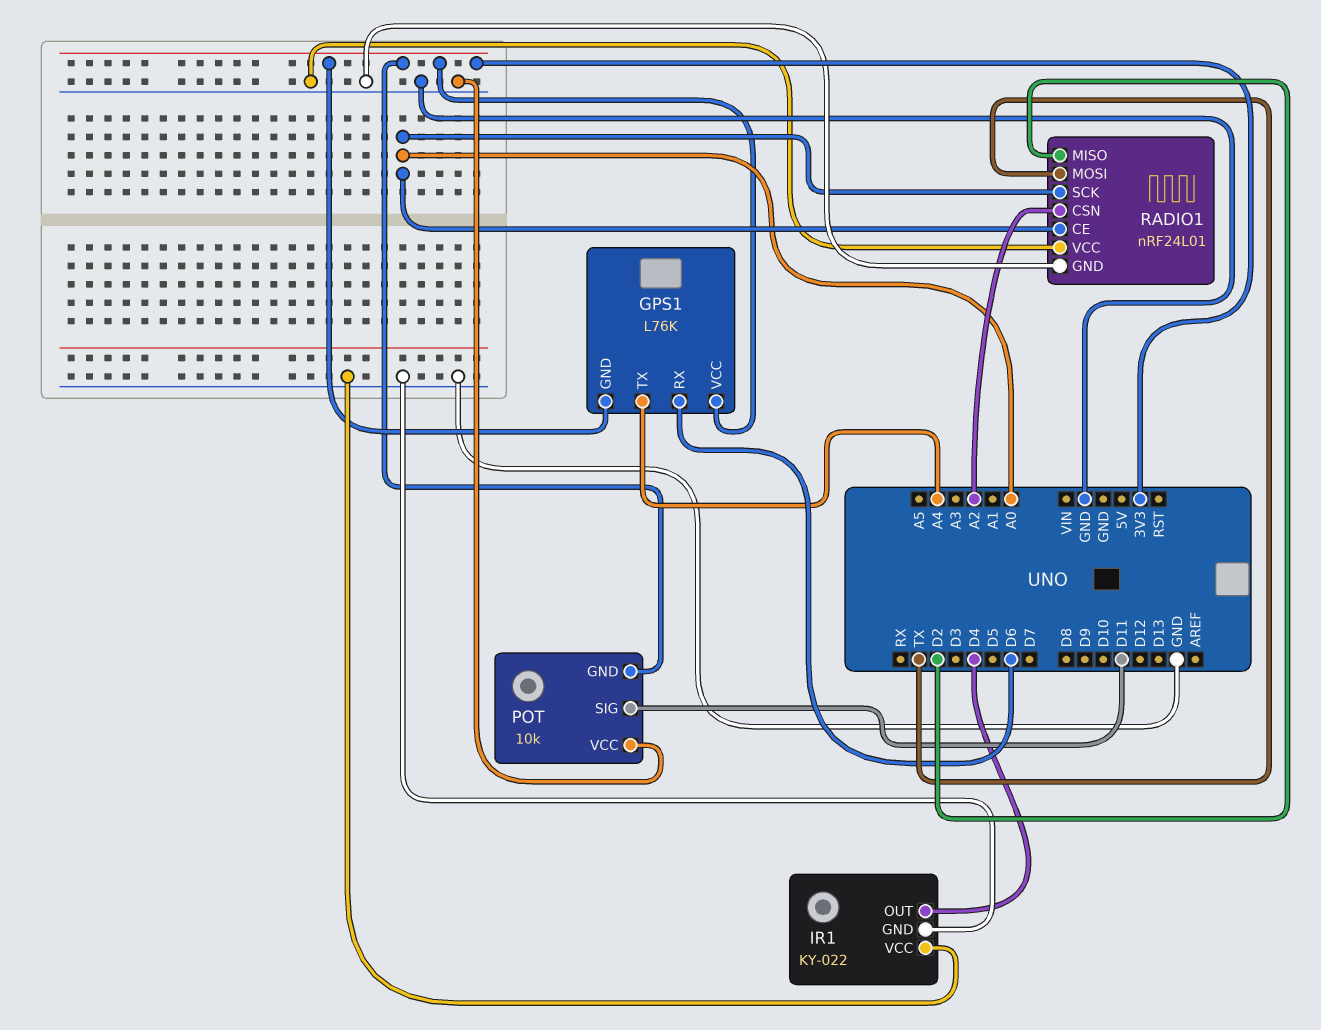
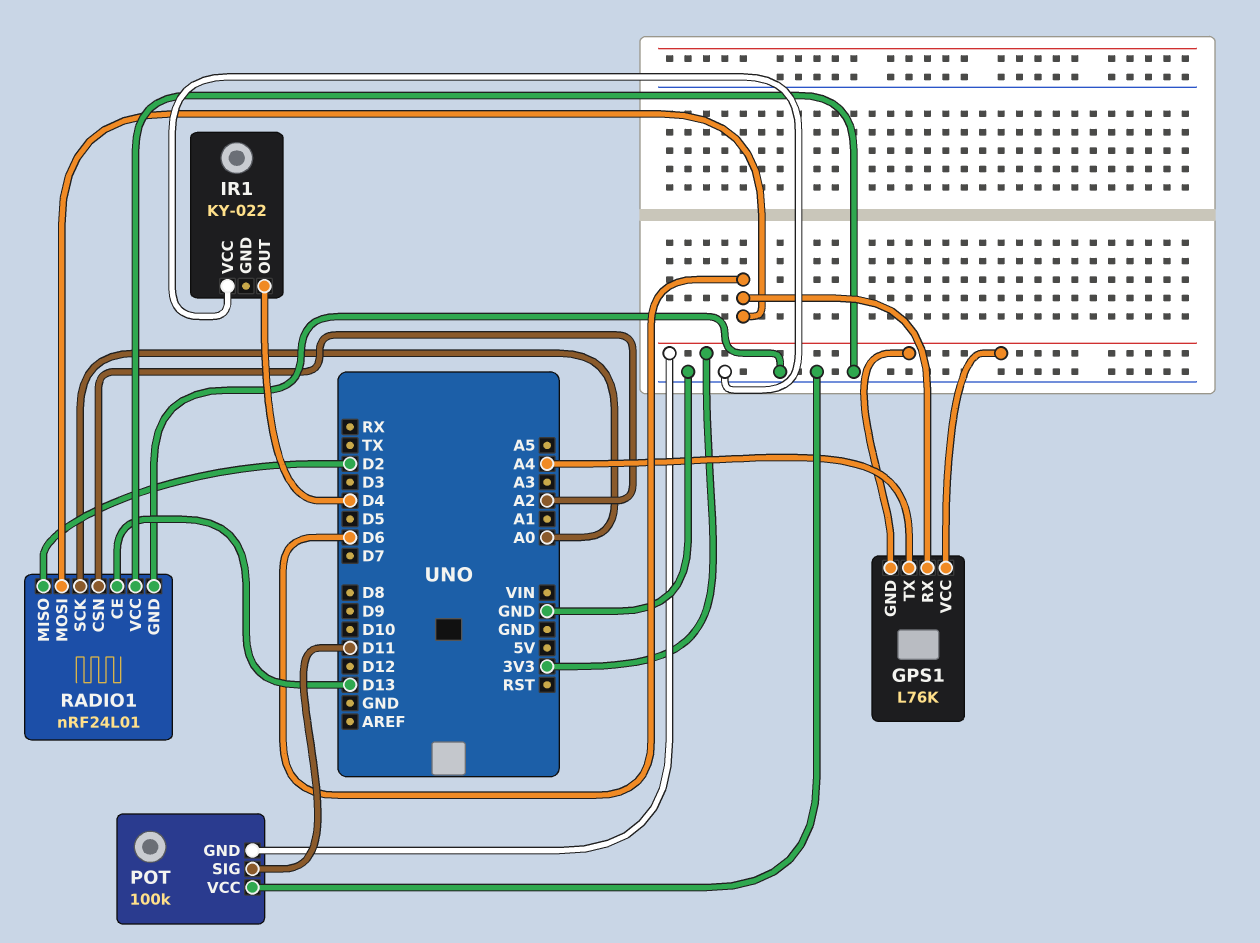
IR1 pin GND: GND -> none
POT: 10k -> 100k
RADIO1 pin CE: A0 -> D13
RADIO1 pin MOSI: TX -> D6

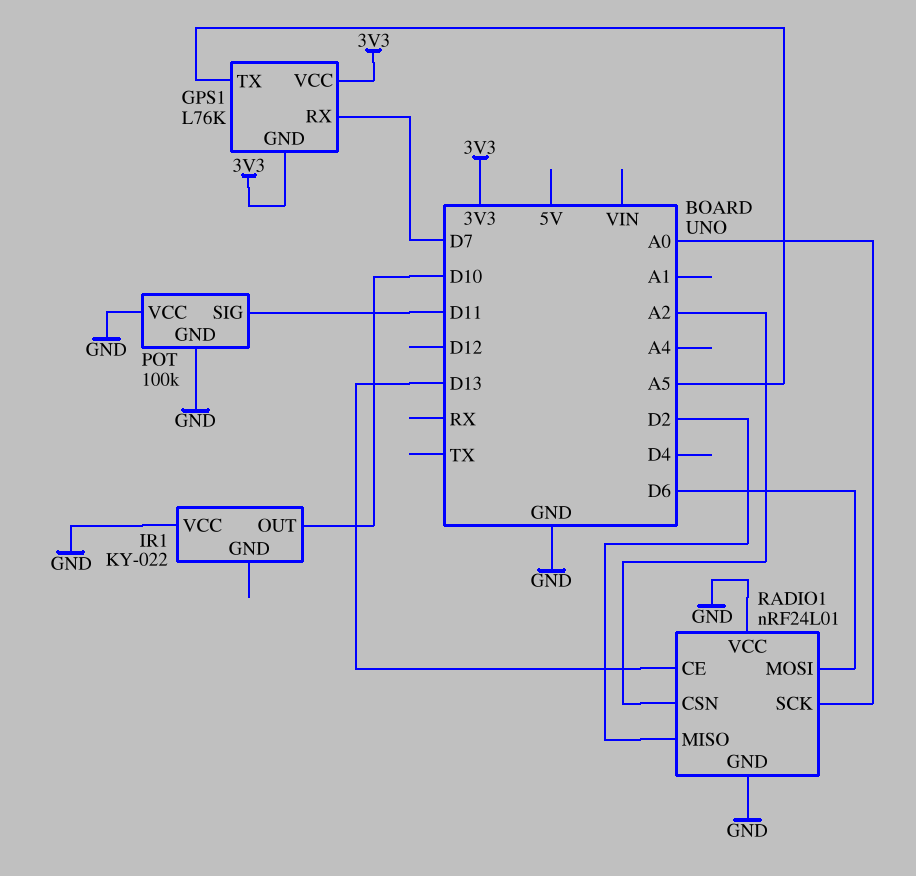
GPS1 pin RX: D6 -> D7
GPS1 pin TX: A4 -> A5
IR1 pin OUT: D4 -> D10
POT pin GND: 3V3 -> GND

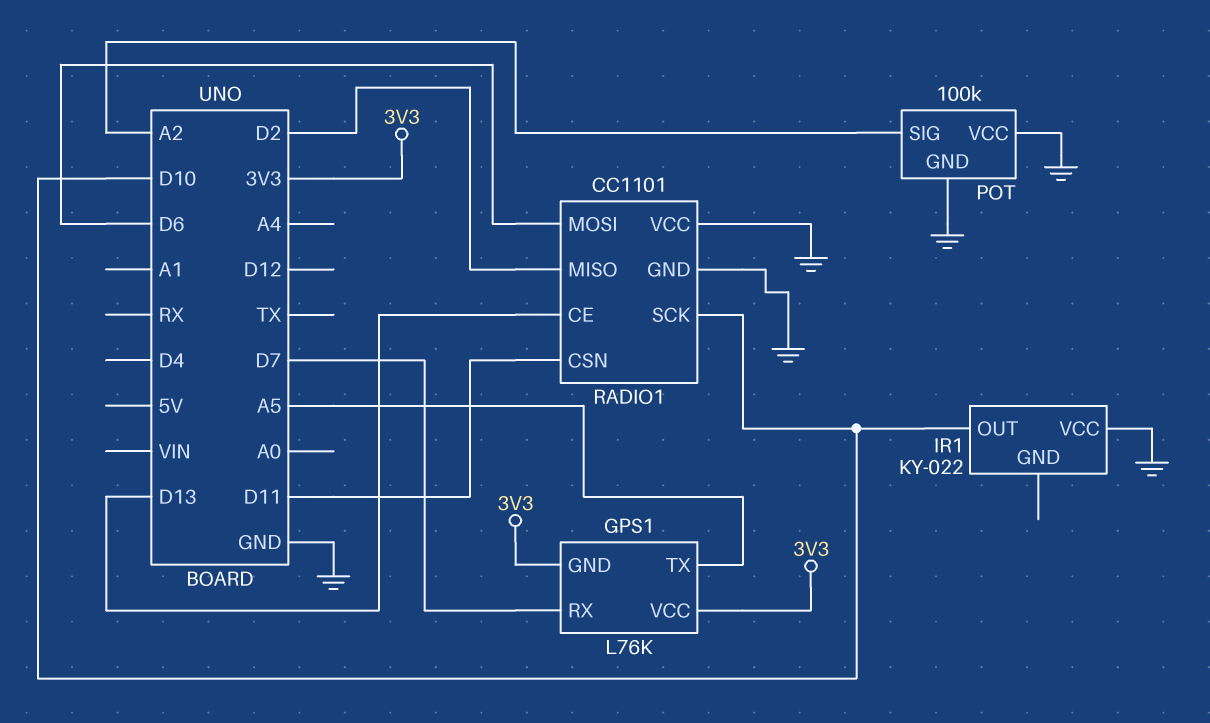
POT pin SIG: D11 -> A2
RADIO1: nRF24L01 -> CC1101
RADIO1 pin CSN: A2 -> D11
RADIO1 pin SCK: A0 -> D10

